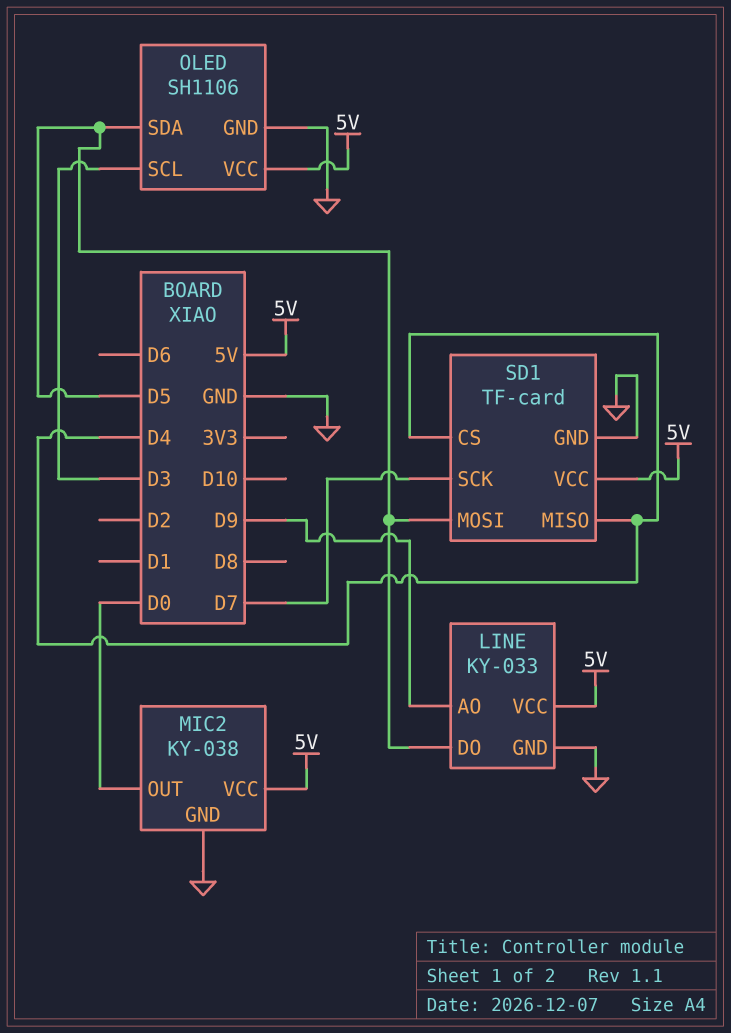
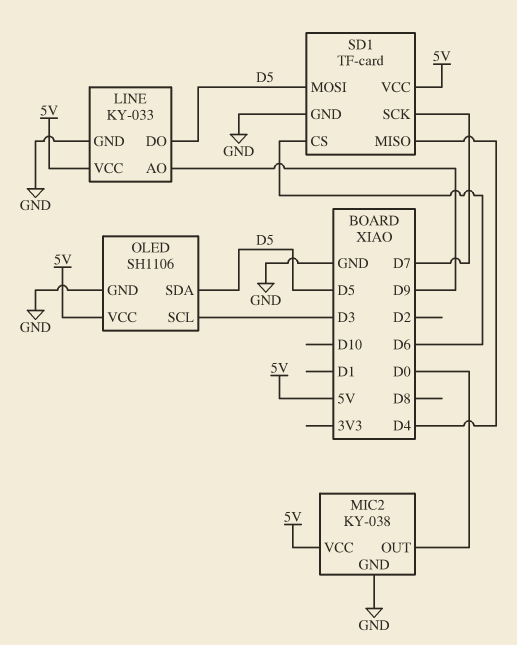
SD1 pin CS: D4 -> D6

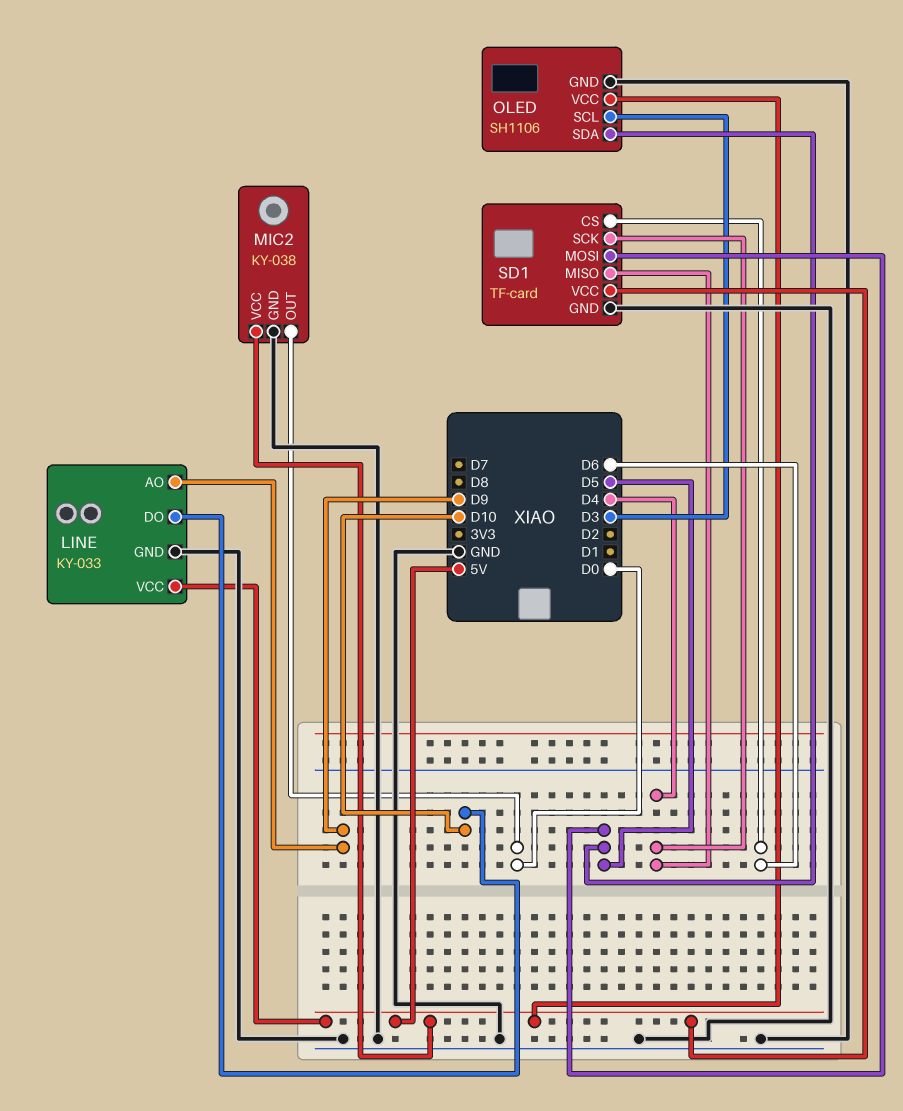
LINE pin DO: D5 -> D10
SD1 pin SCK: D7 -> D4

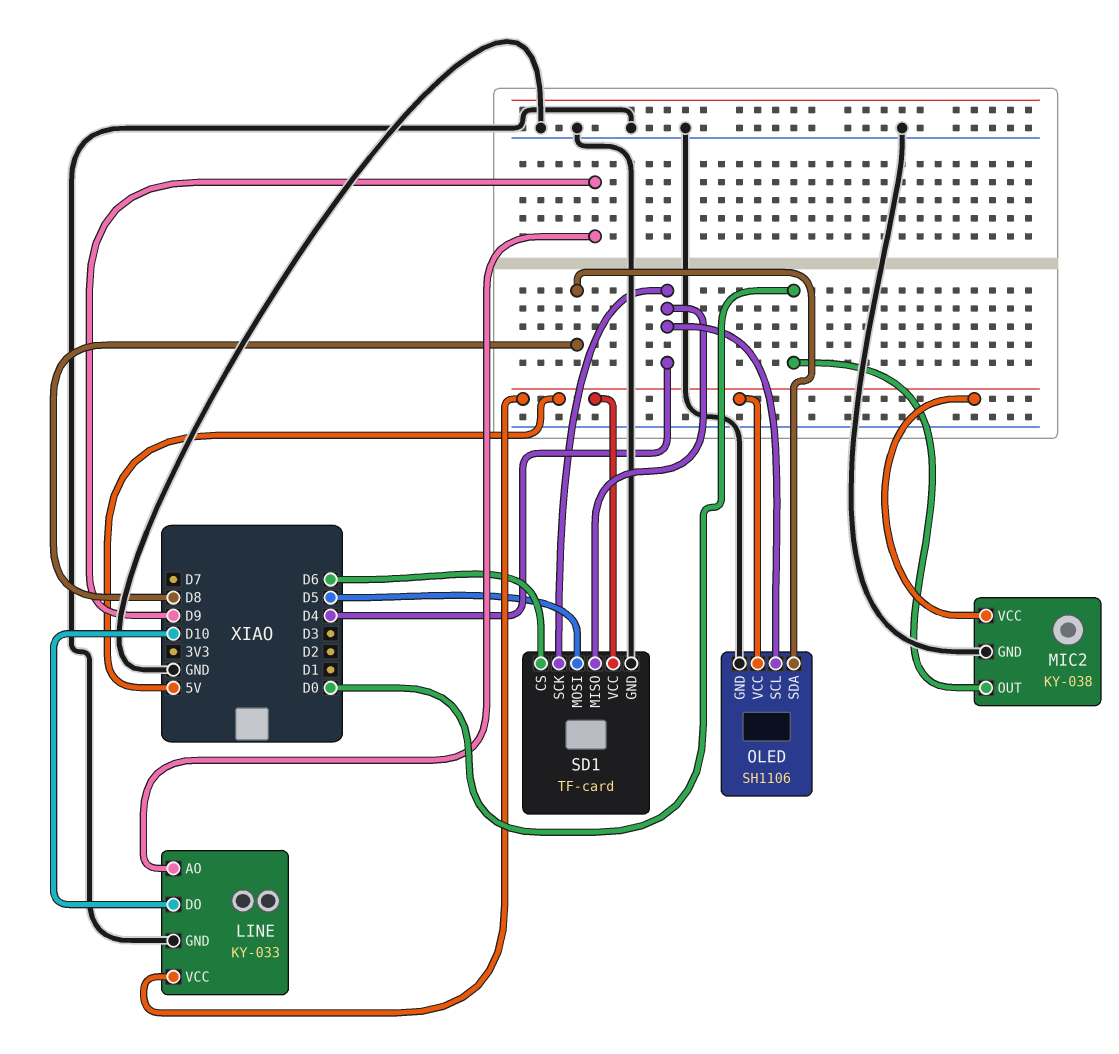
OLED pin SCL: D3 -> D4
OLED pin SDA: D5 -> D8

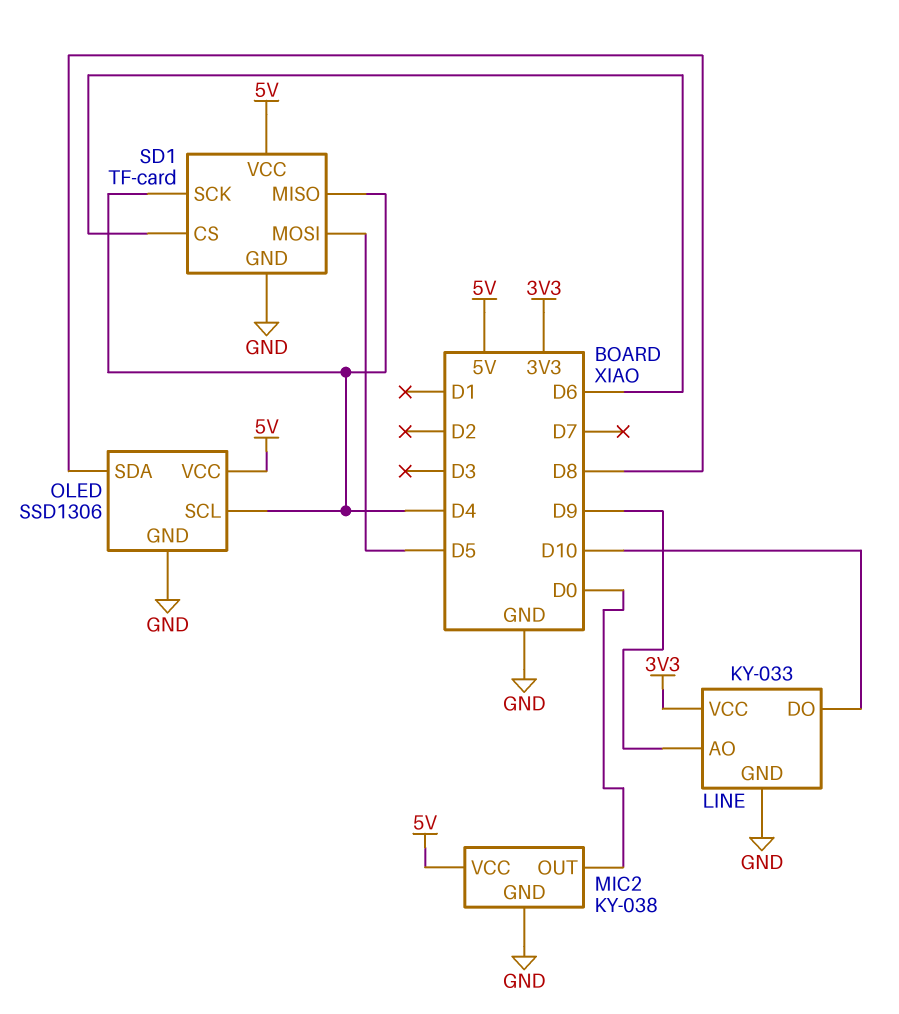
LINE pin VCC: 5V -> 3V3
OLED: SH1106 -> SSD1306

